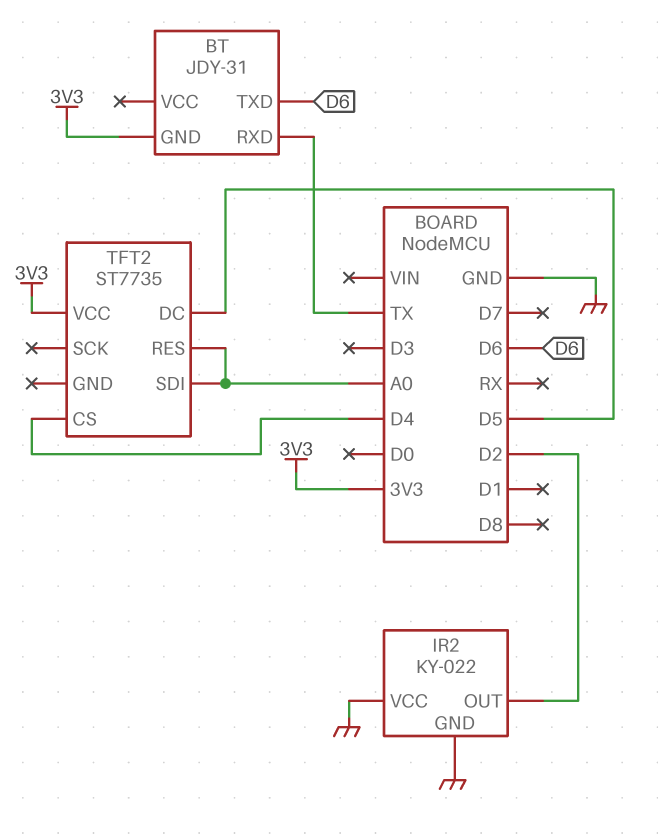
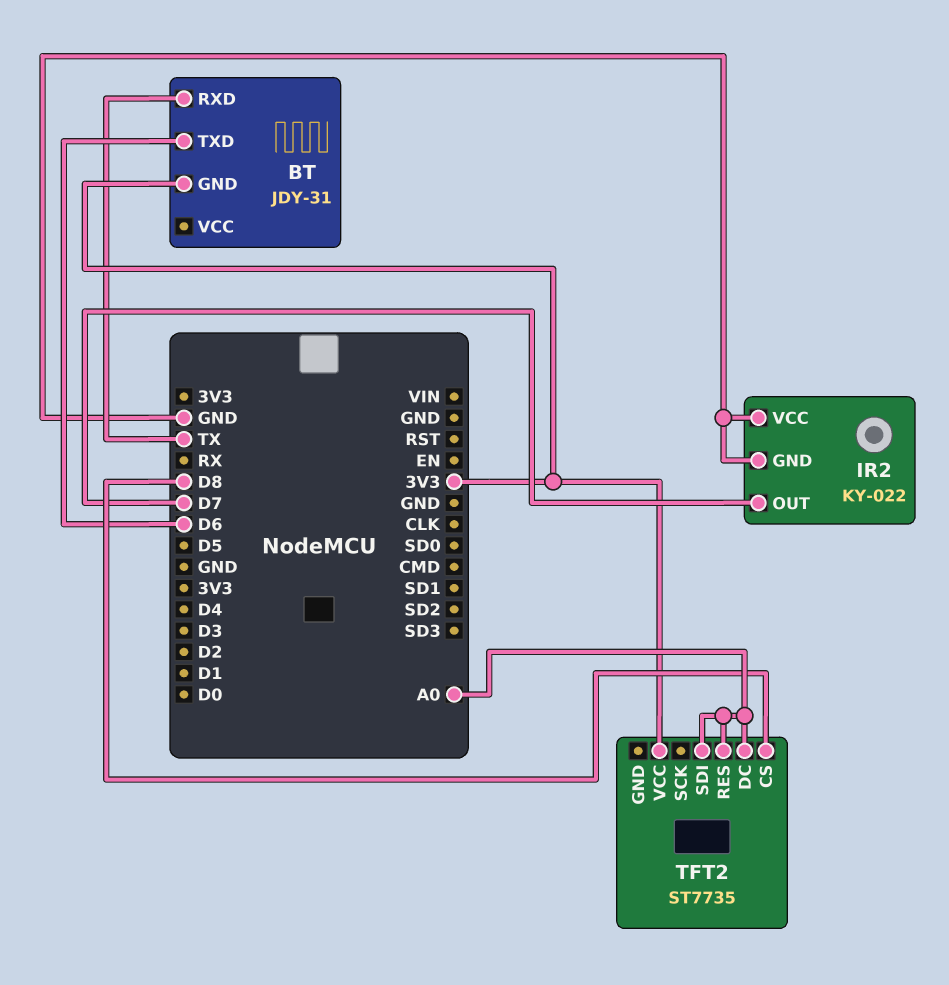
IR2 pin OUT: D2 -> D7
TFT2 pin CS: D4 -> D8
TFT2 pin DC: D5 -> A0

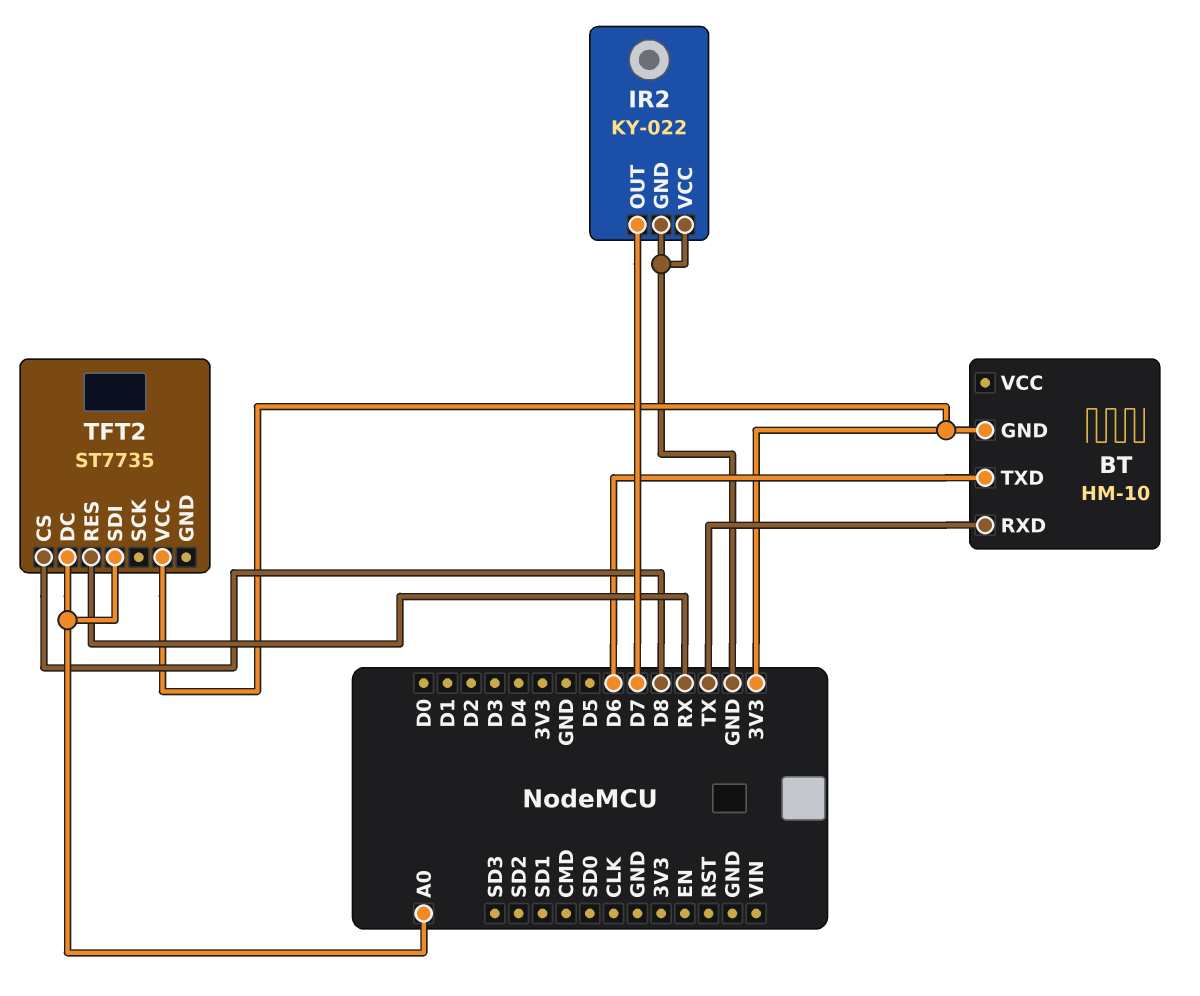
BT: JDY-31 -> HM-10
TFT2 pin RES: A0 -> RX

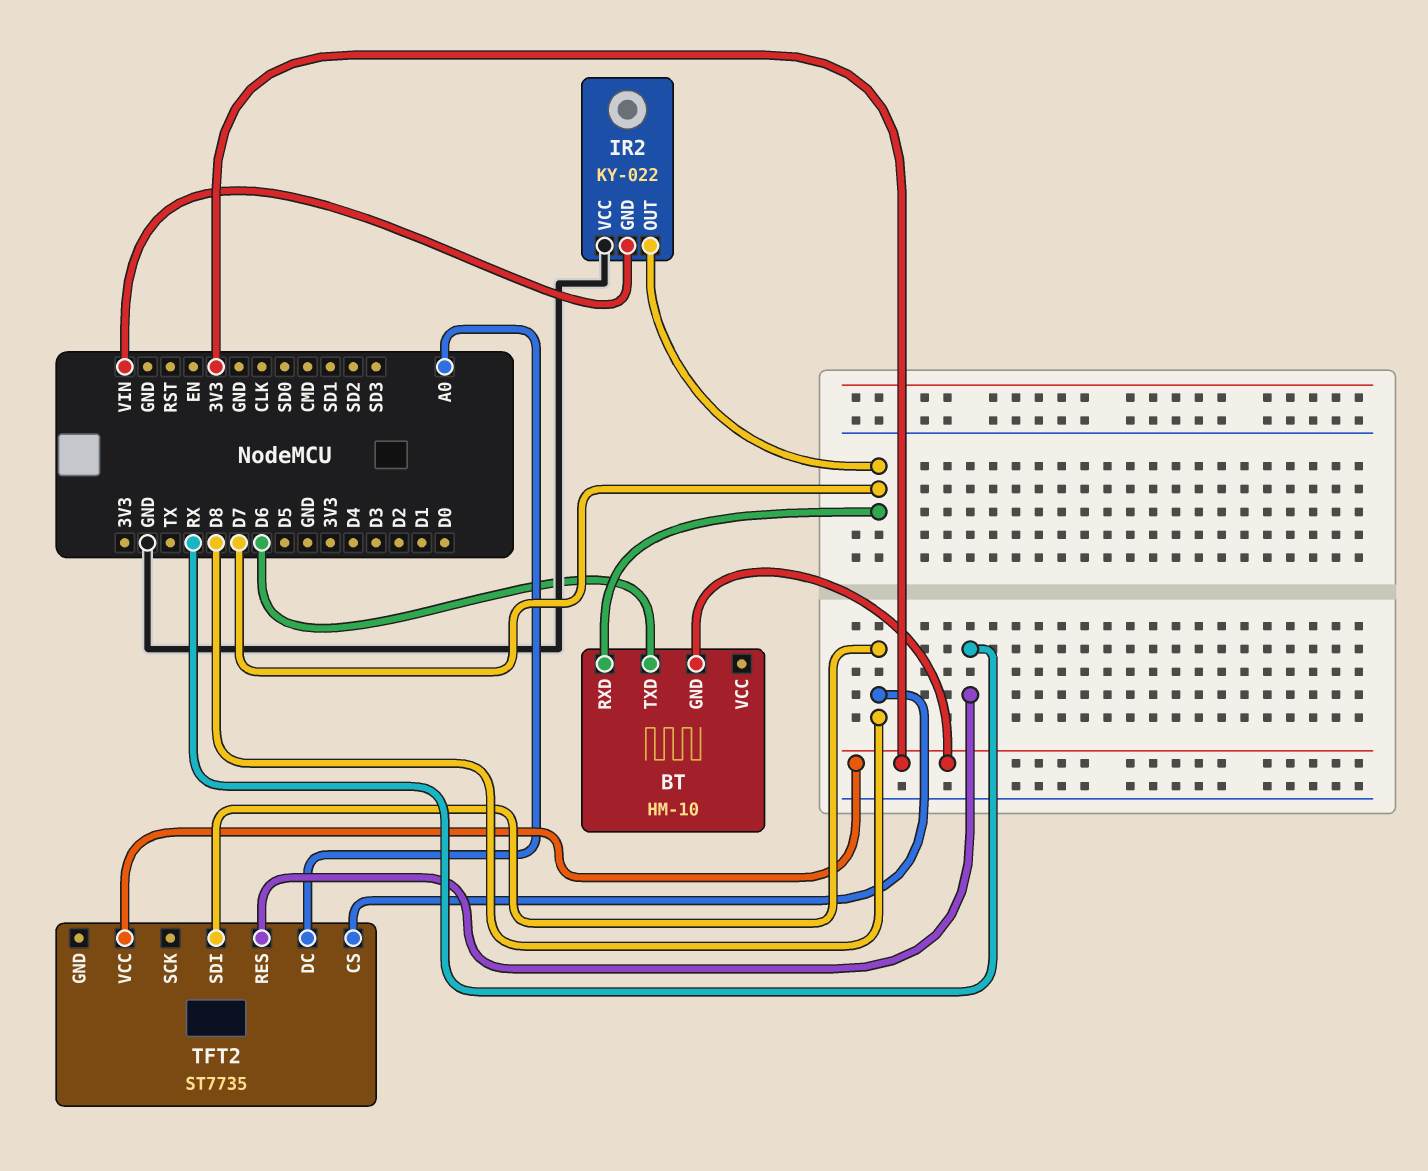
BT pin RXD: TX -> D7
IR2 pin GND: GND -> VIN
TFT2 pin SDI: A0 -> D8

